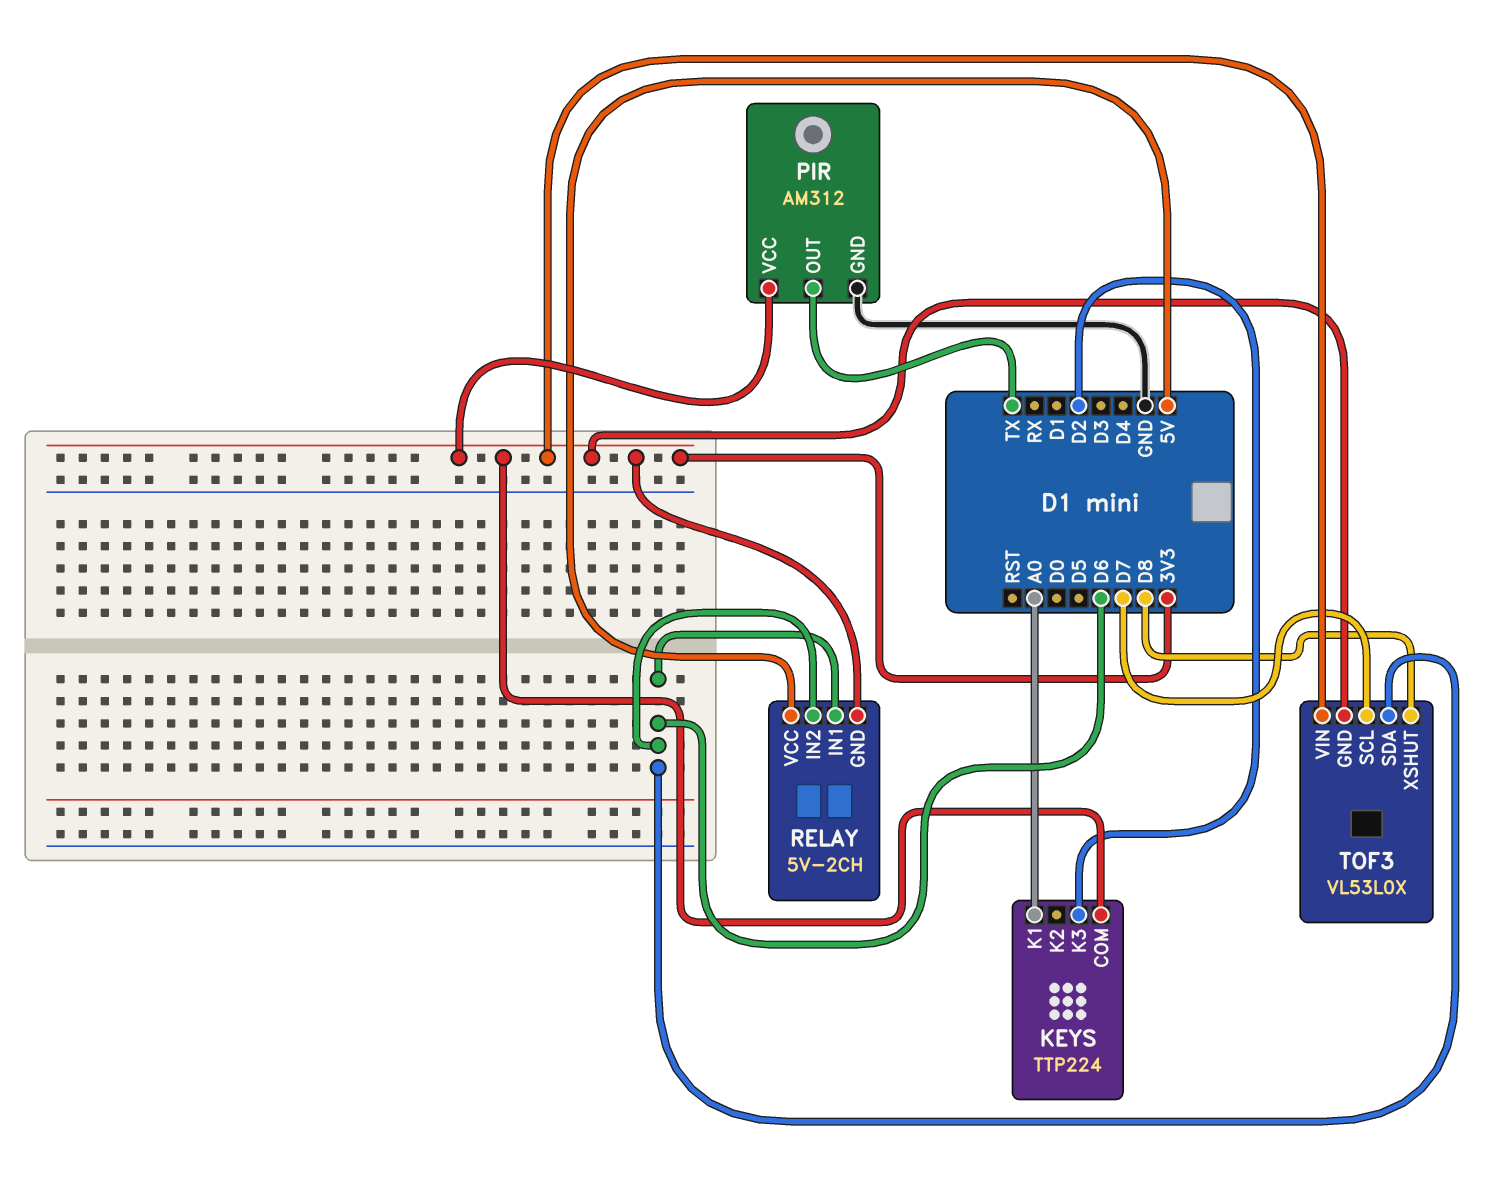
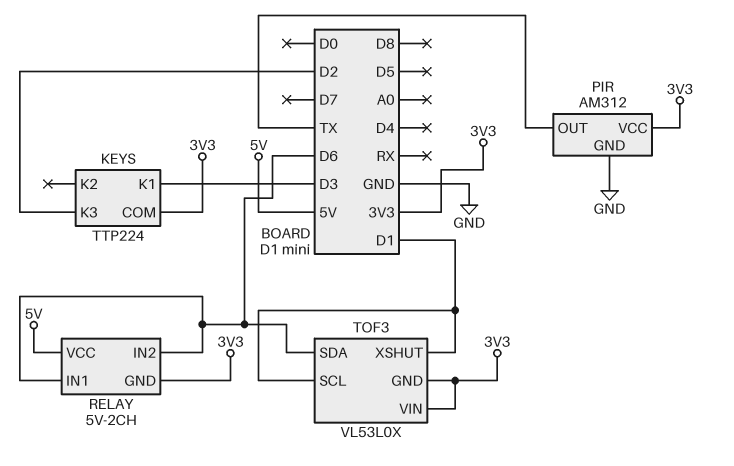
KEYS pin K1: A0 -> D3
TOF3 pin SCL: D7 -> D1
TOF3 pin XSHUT: D8 -> D1

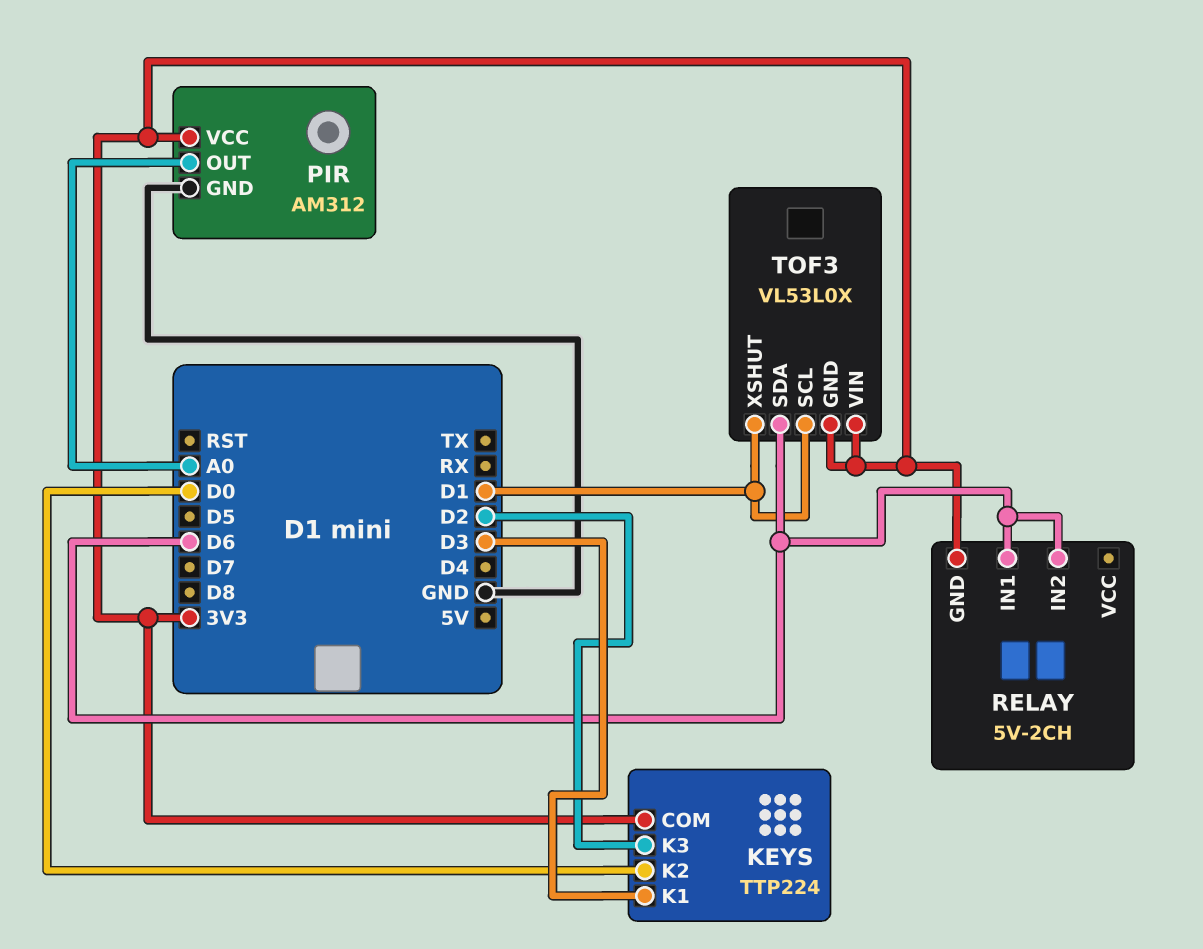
KEYS pin K2: none -> D0
PIR pin OUT: TX -> A0
RELAY pin VCC: 5V -> none

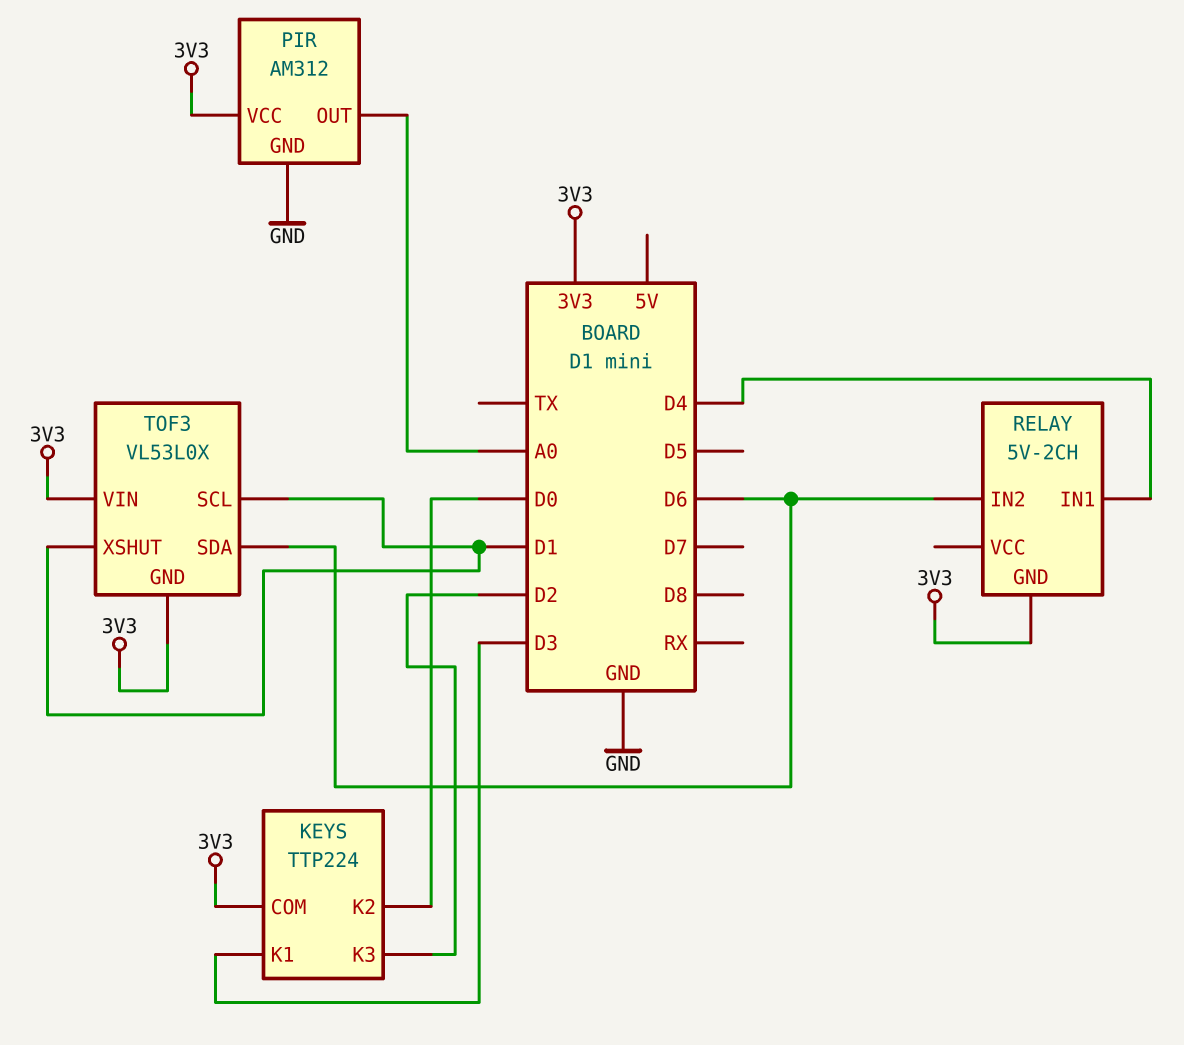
RELAY pin IN1: D6 -> D4

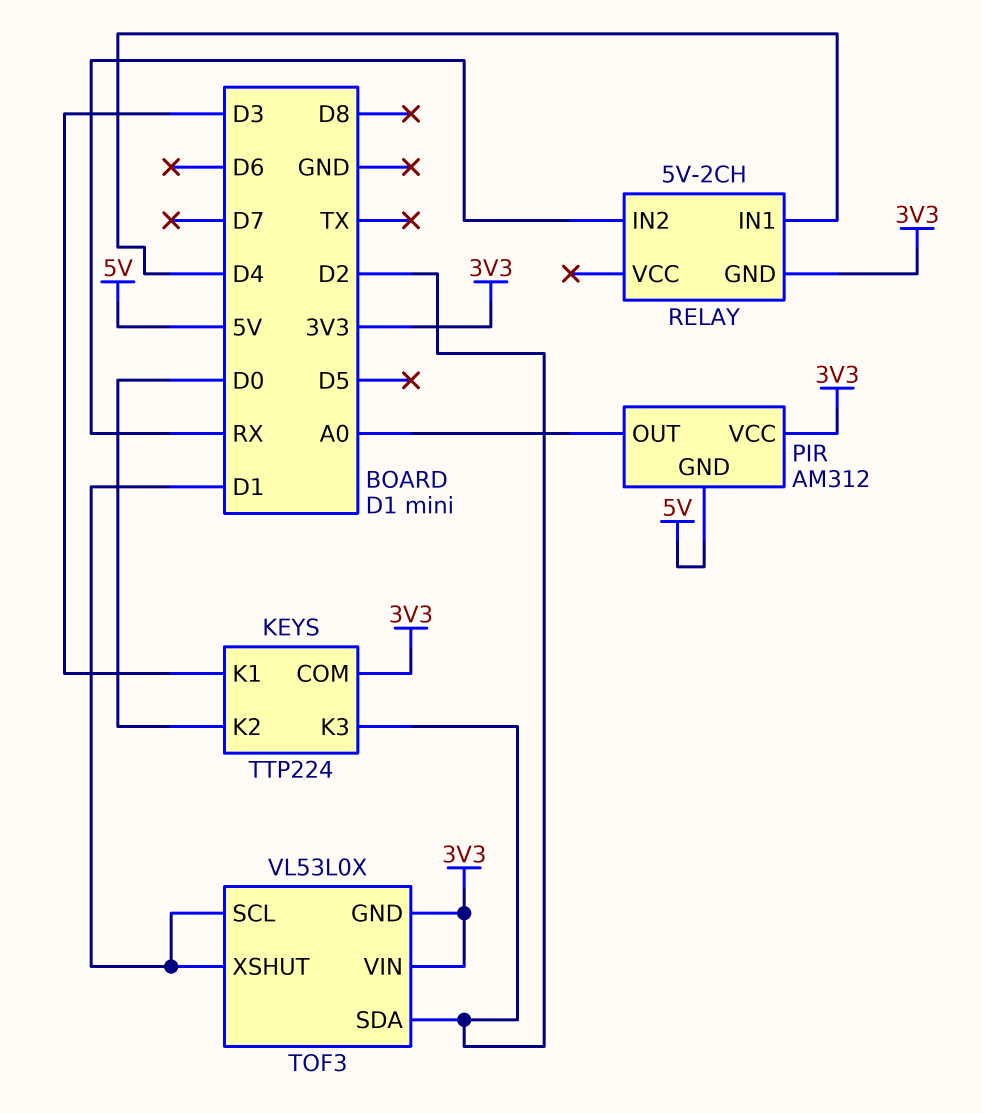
PIR pin GND: GND -> 5V
RELAY pin IN2: D6 -> RX
TOF3 pin SDA: D6 -> D2

